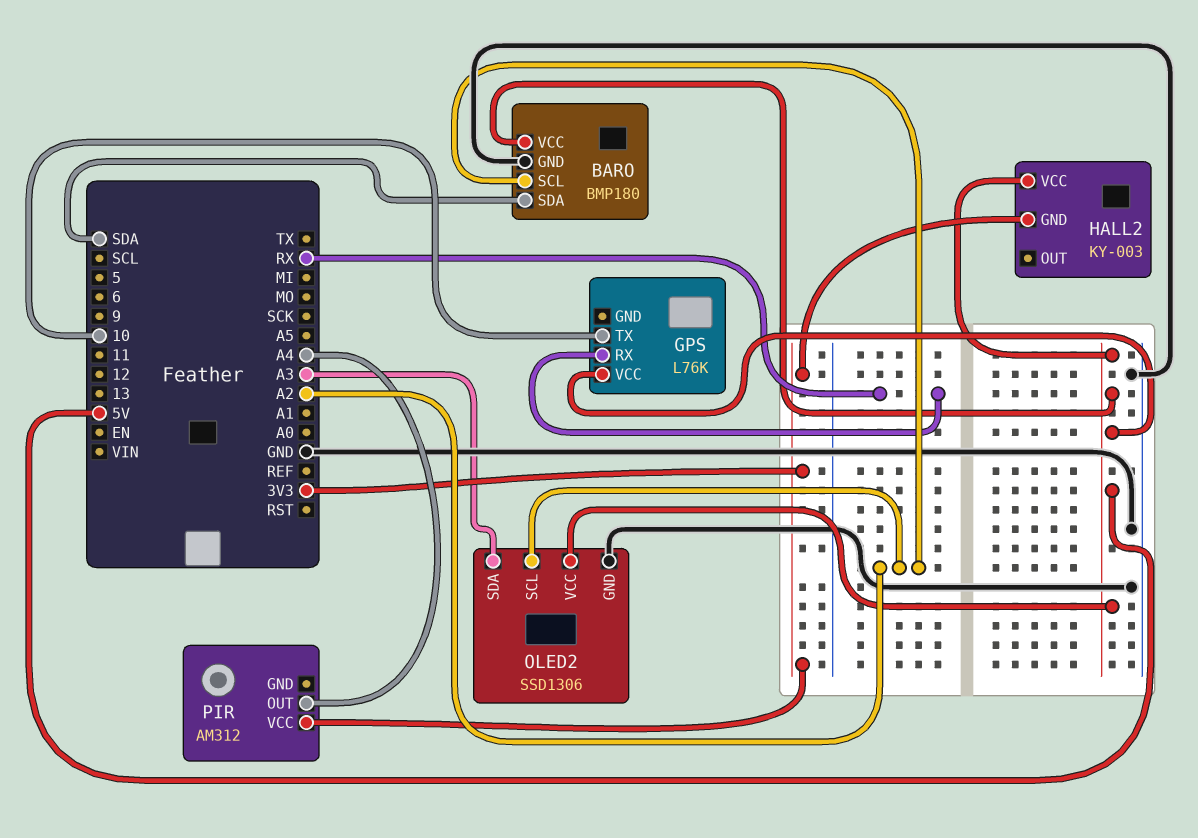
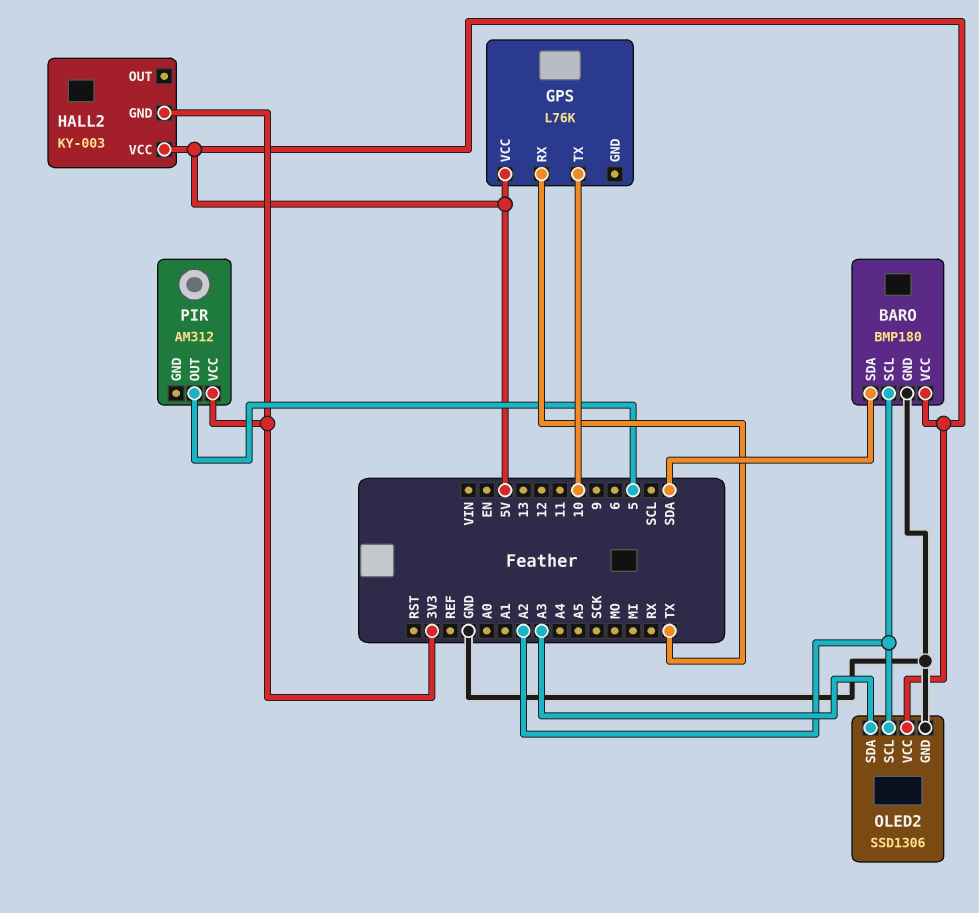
GPS pin RX: RX -> TX
PIR pin OUT: A4 -> 5

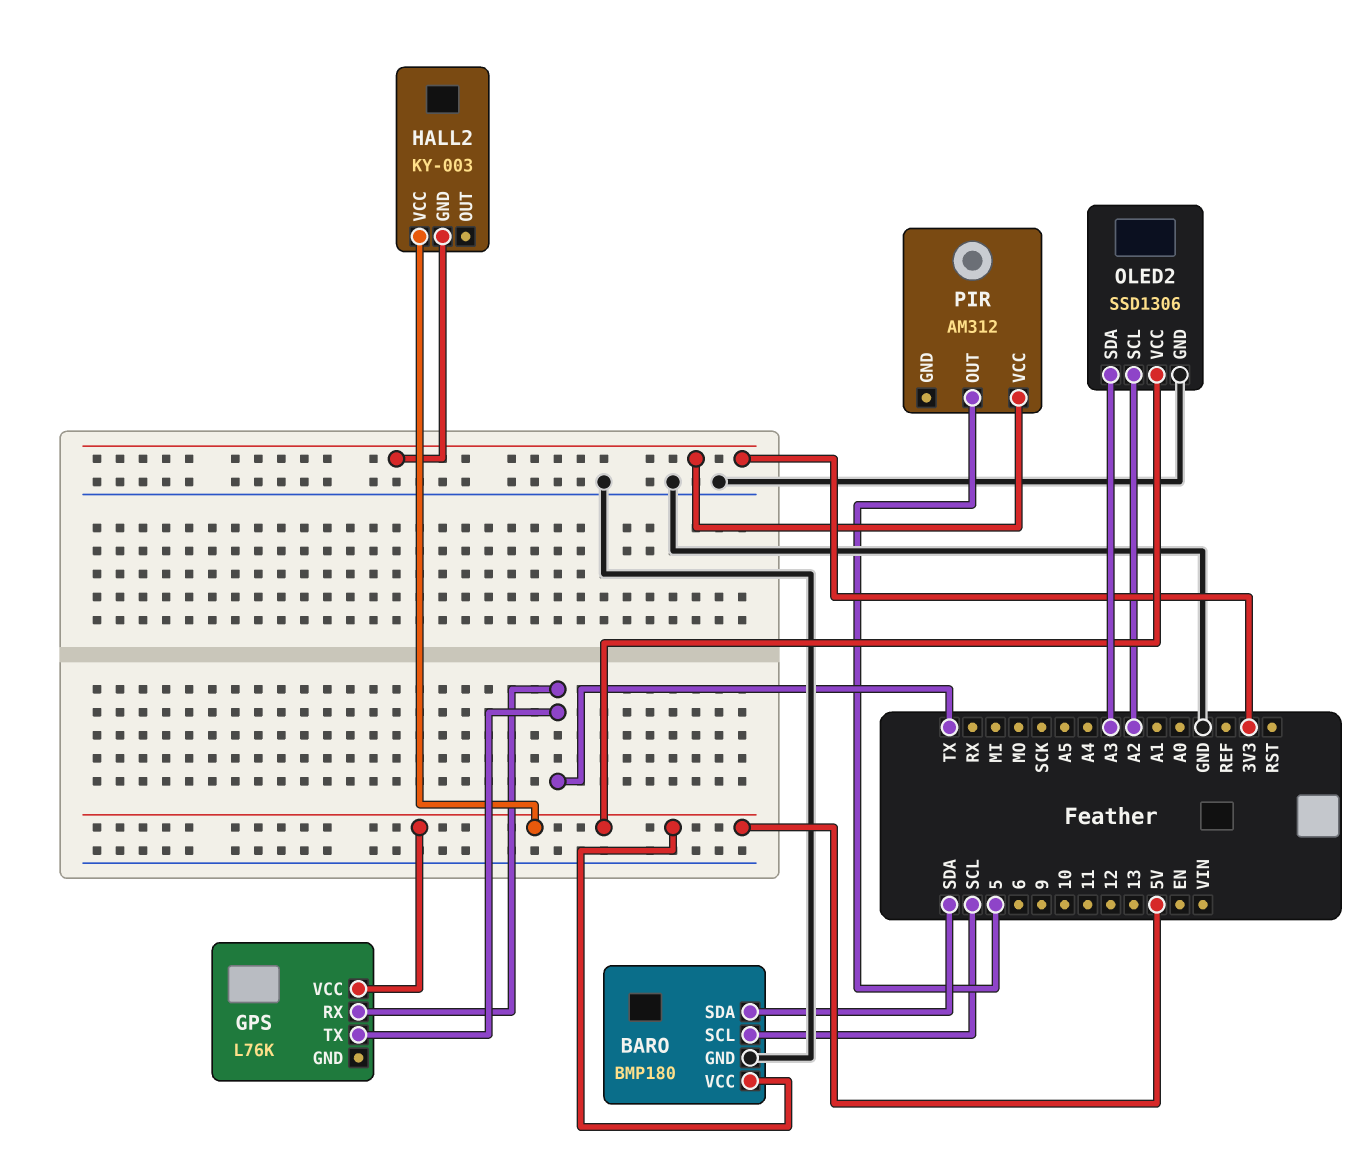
BARO pin SCL: A2 -> SCL
GPS pin TX: 10 -> TX

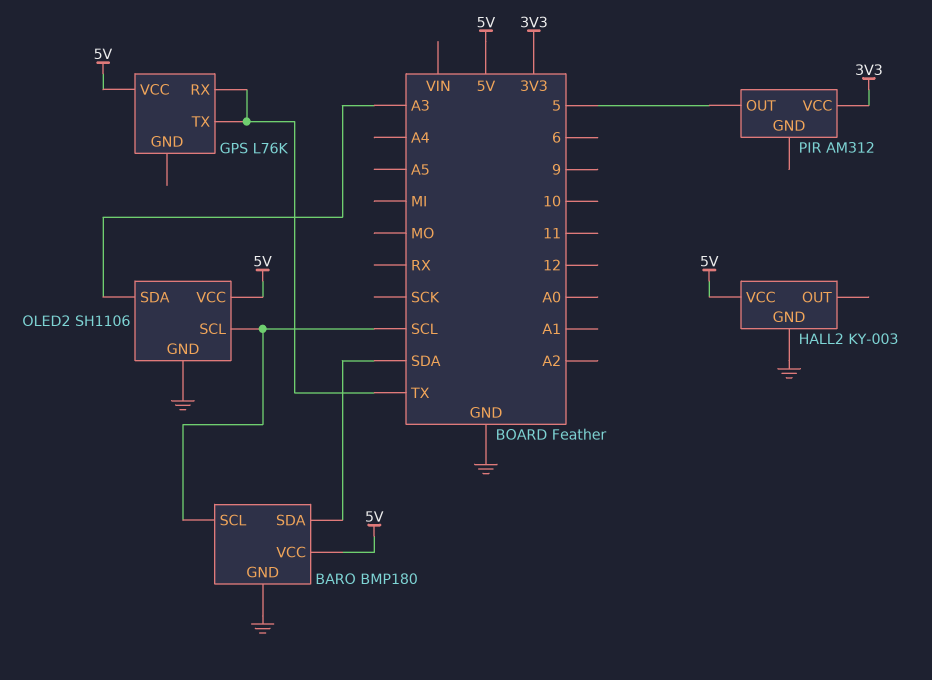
HALL2 pin GND: 3V3 -> GND
OLED2: SSD1306 -> SH1106
OLED2 pin SCL: A2 -> SCL

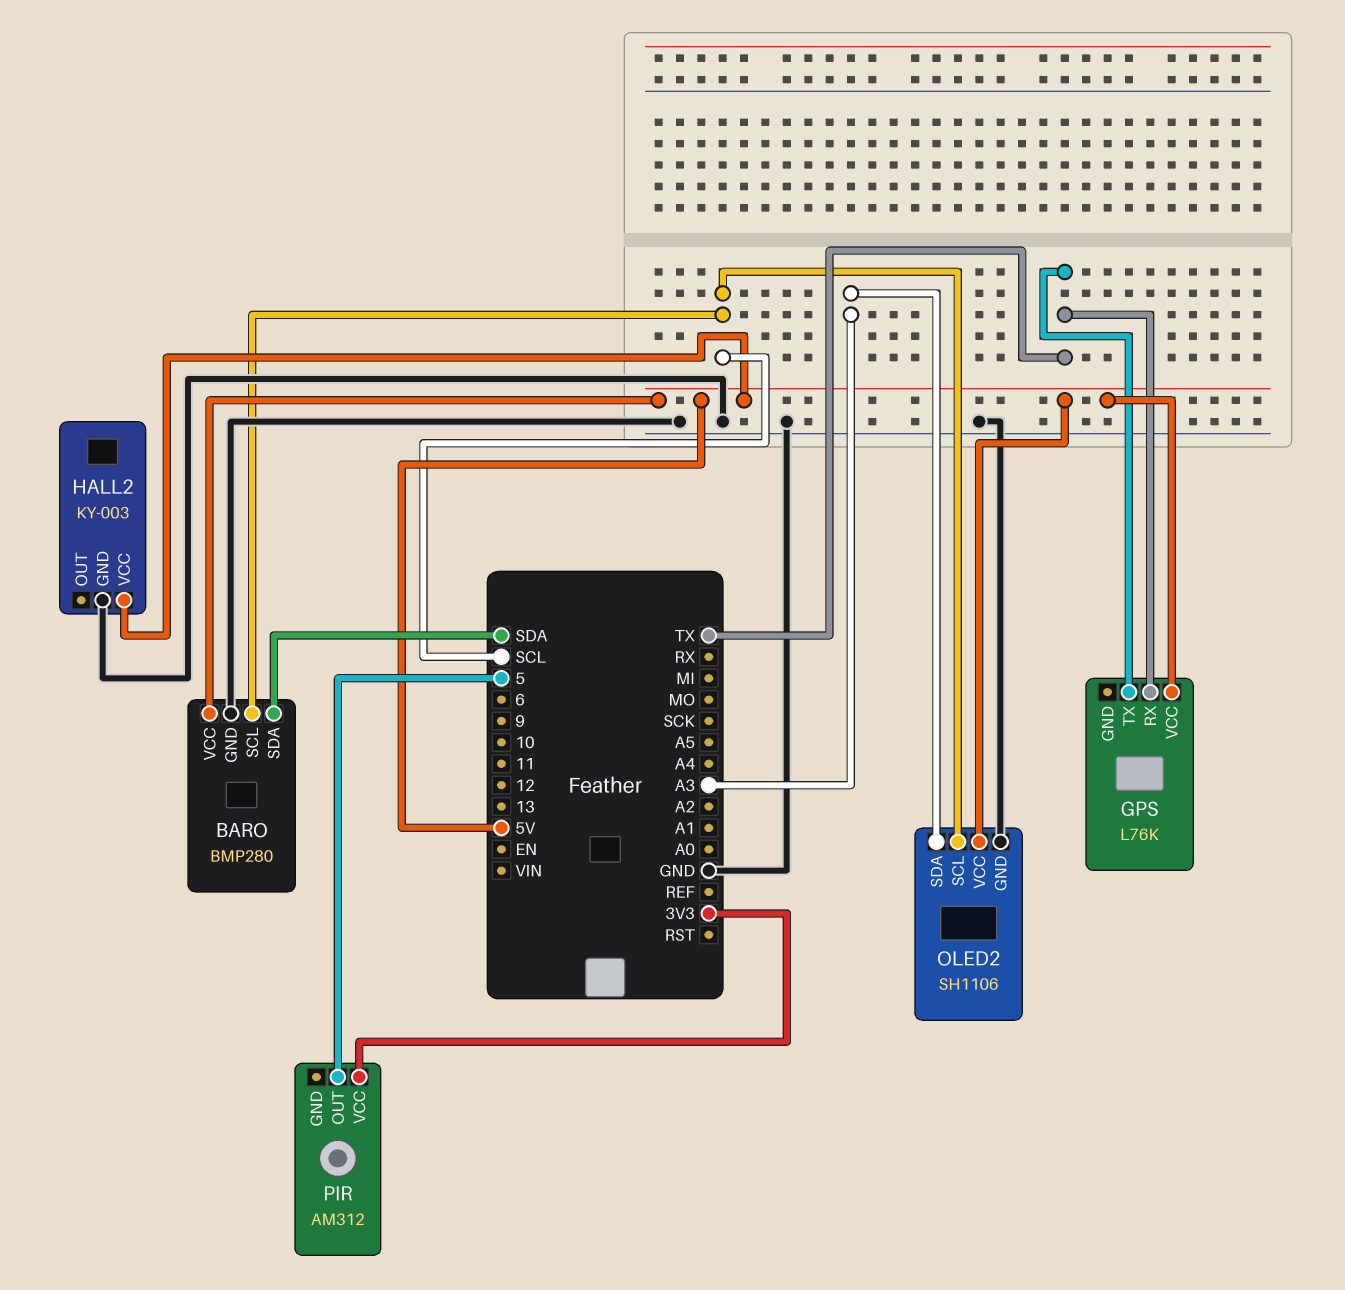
BARO: BMP180 -> BMP280

